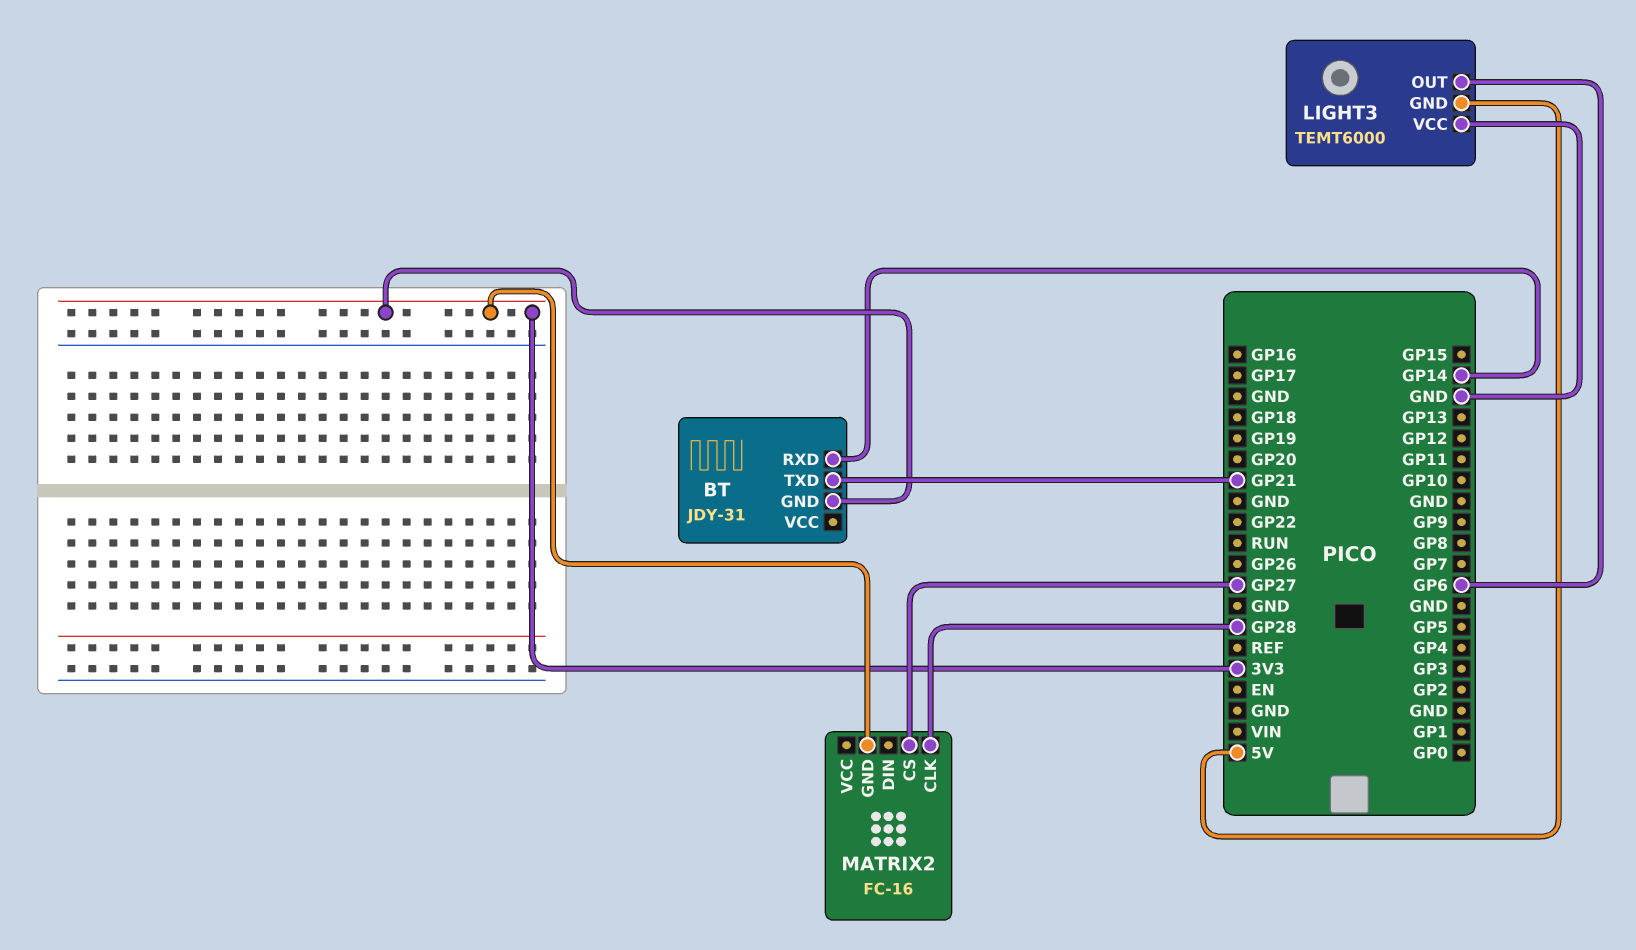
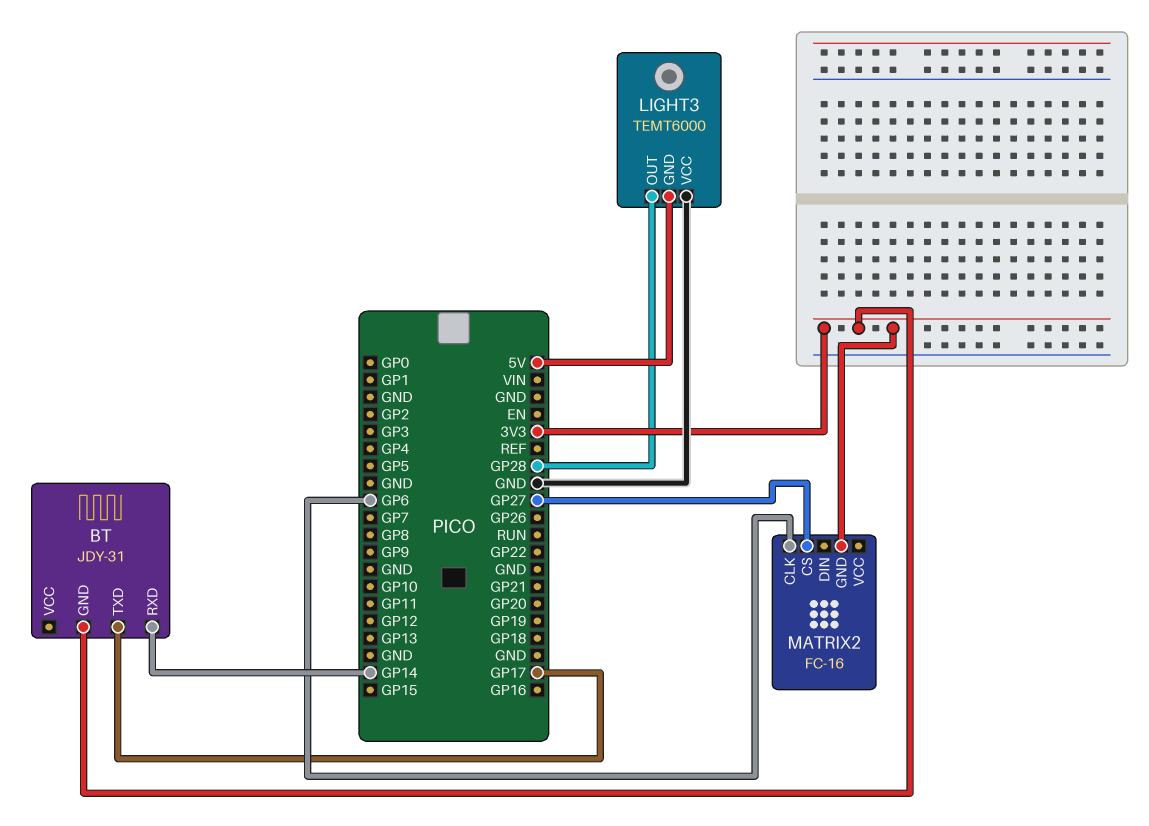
BT pin TXD: GP21 -> GP17
LIGHT3 pin OUT: GP6 -> GP28
MATRIX2 pin CLK: GP28 -> GP6

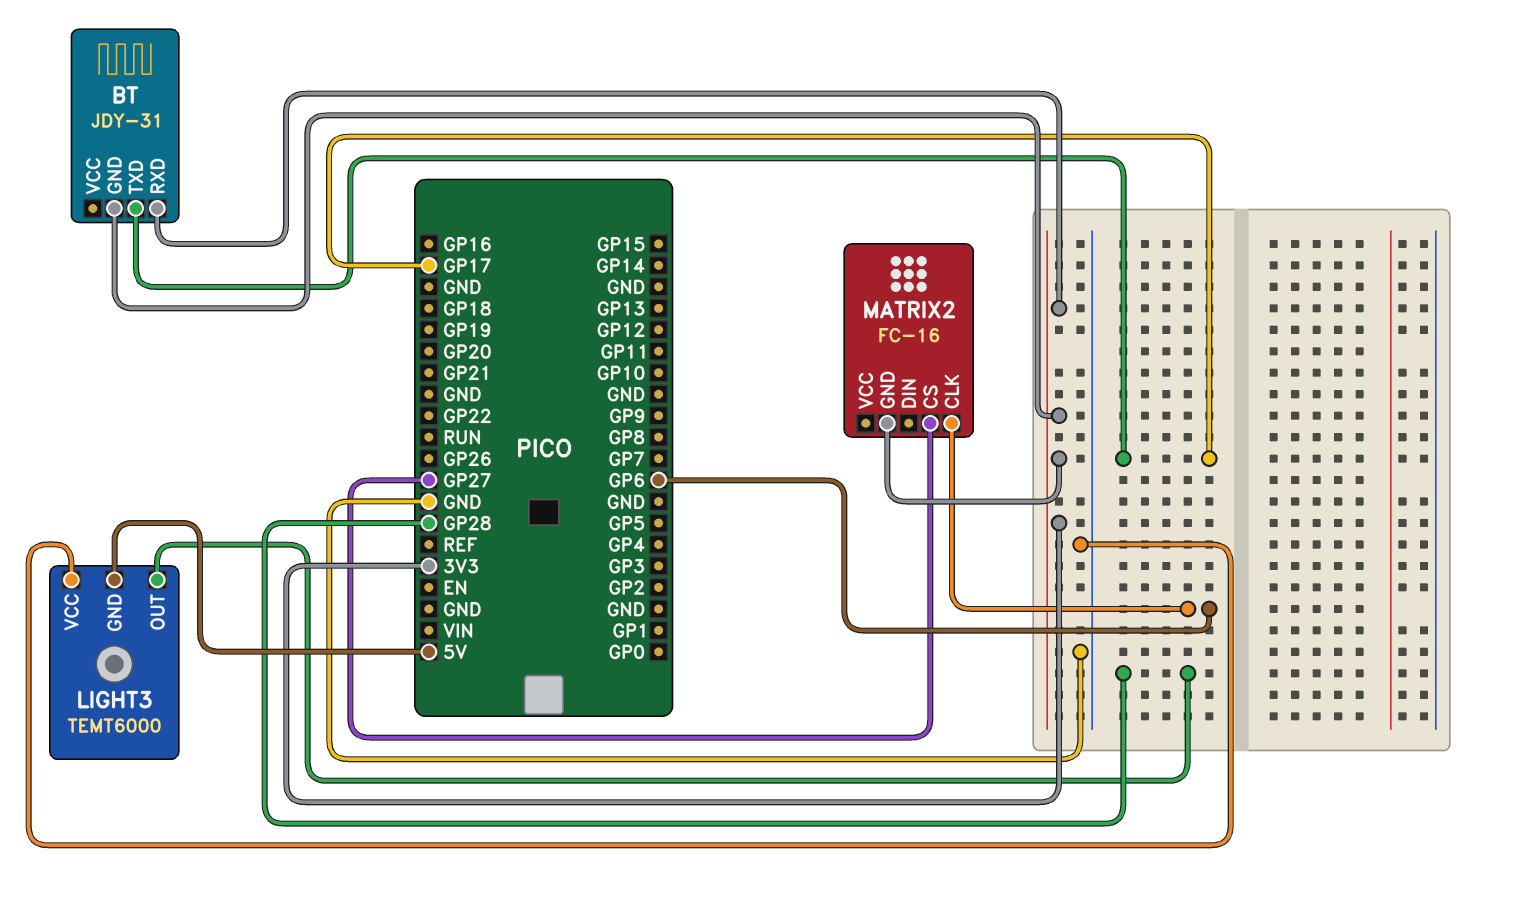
BT pin RXD: GP14 -> 3V3

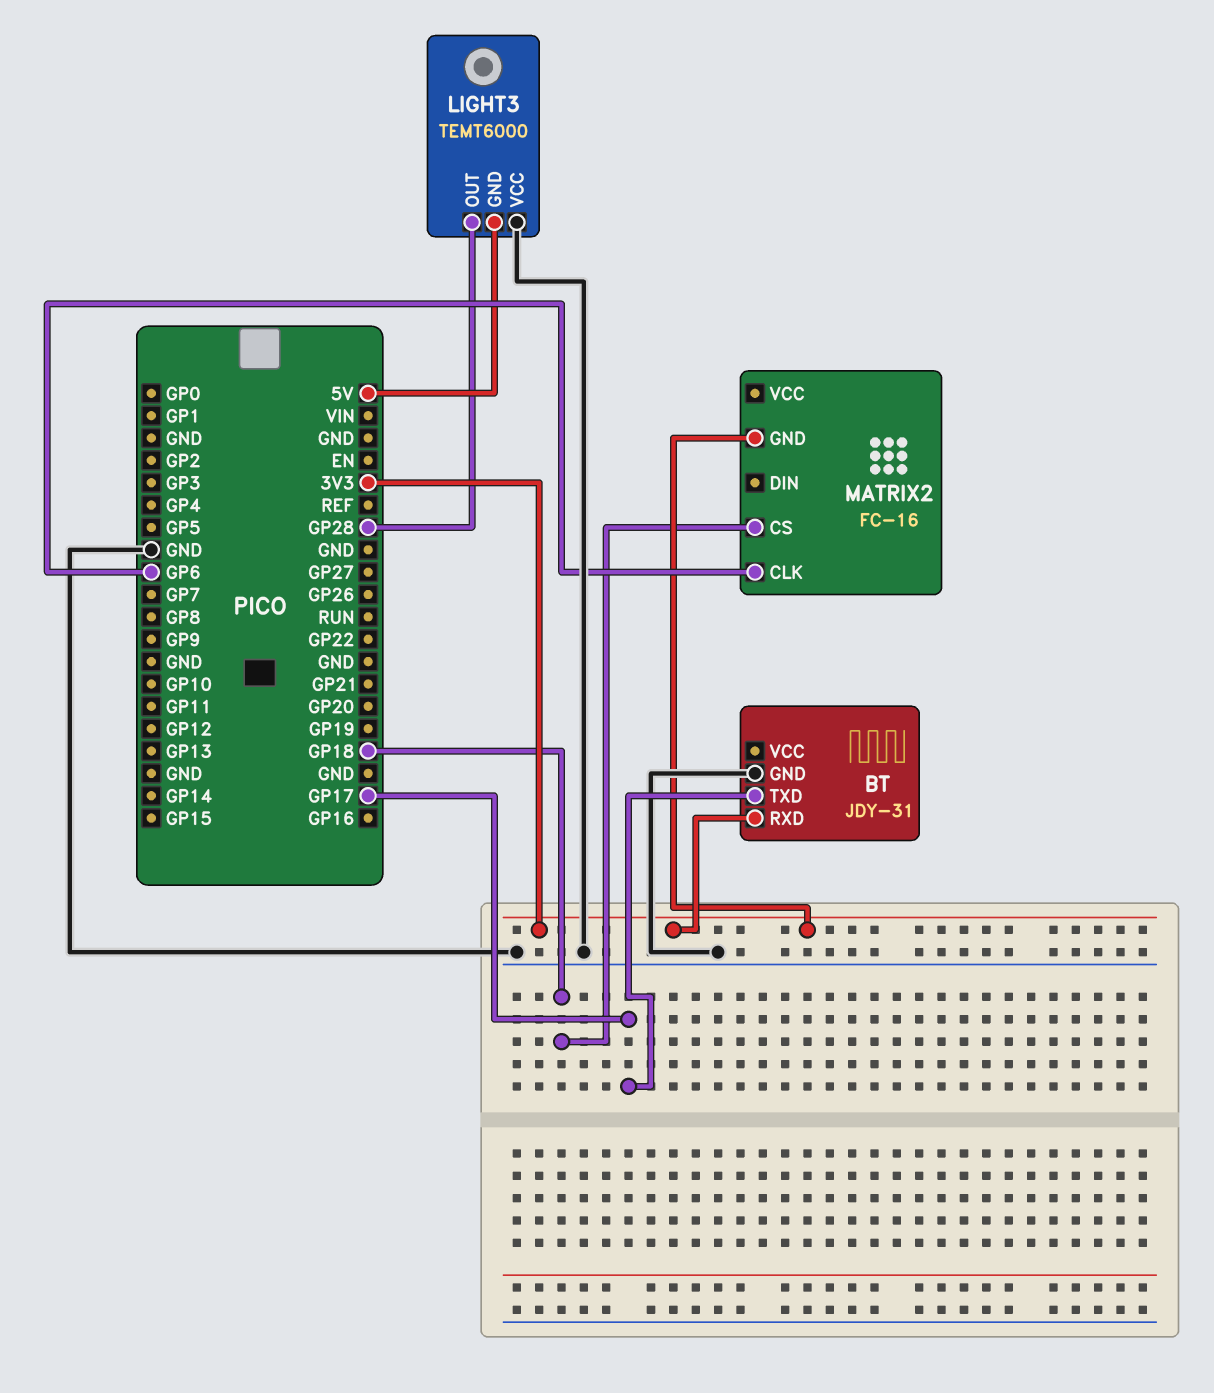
BT pin GND: 3V3 -> GND
MATRIX2 pin CS: GP27 -> GP18

